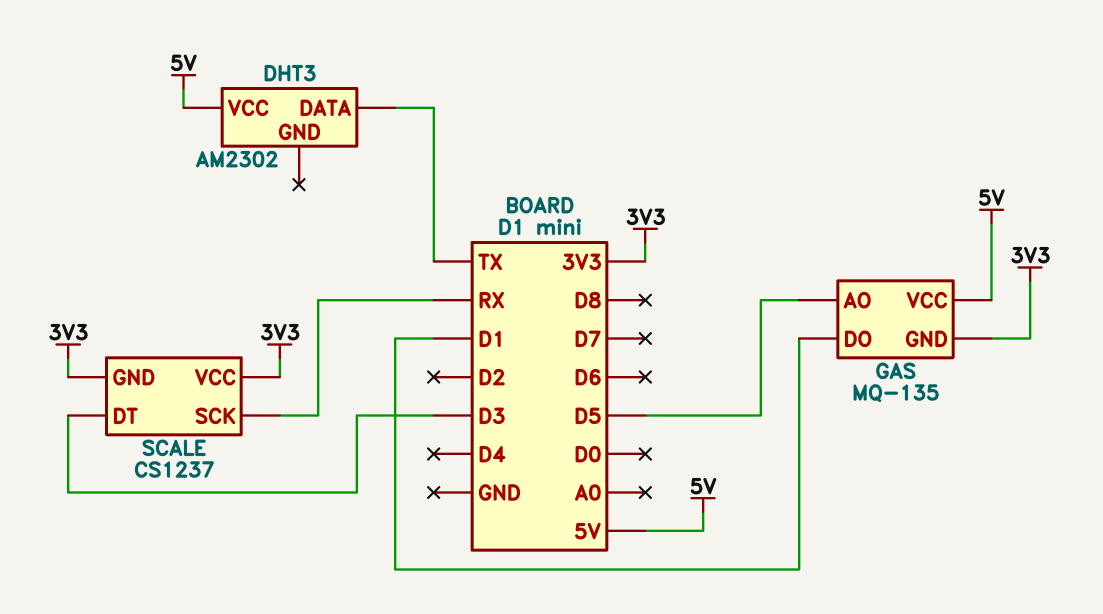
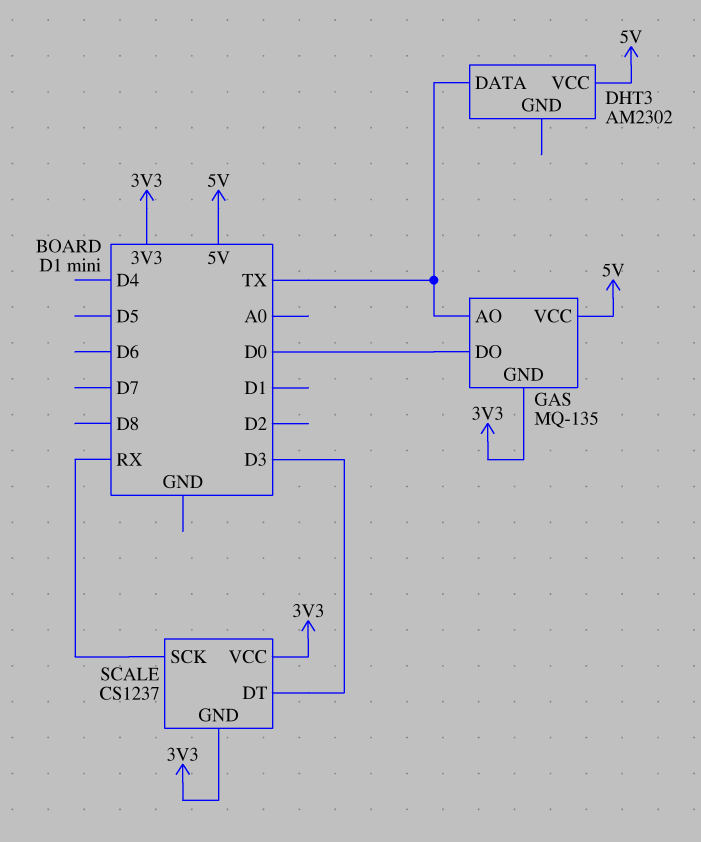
GAS pin AO: D5 -> TX
GAS pin DO: D1 -> D0

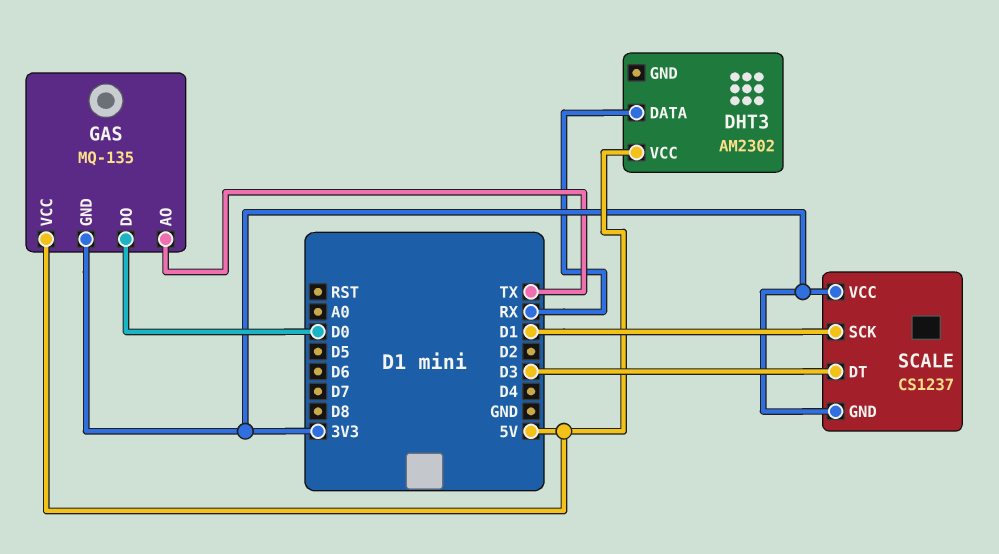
DHT3 pin DATA: TX -> RX
SCALE pin SCK: RX -> D1

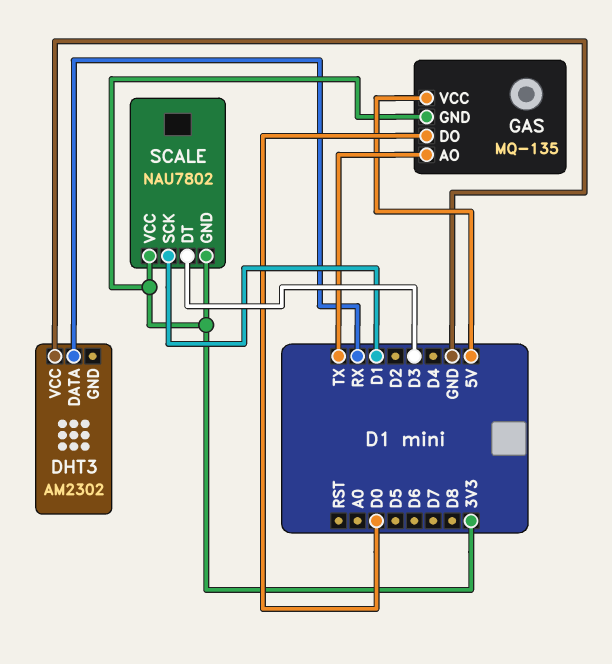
DHT3 pin VCC: 5V -> GND
SCALE: CS1237 -> NAU7802

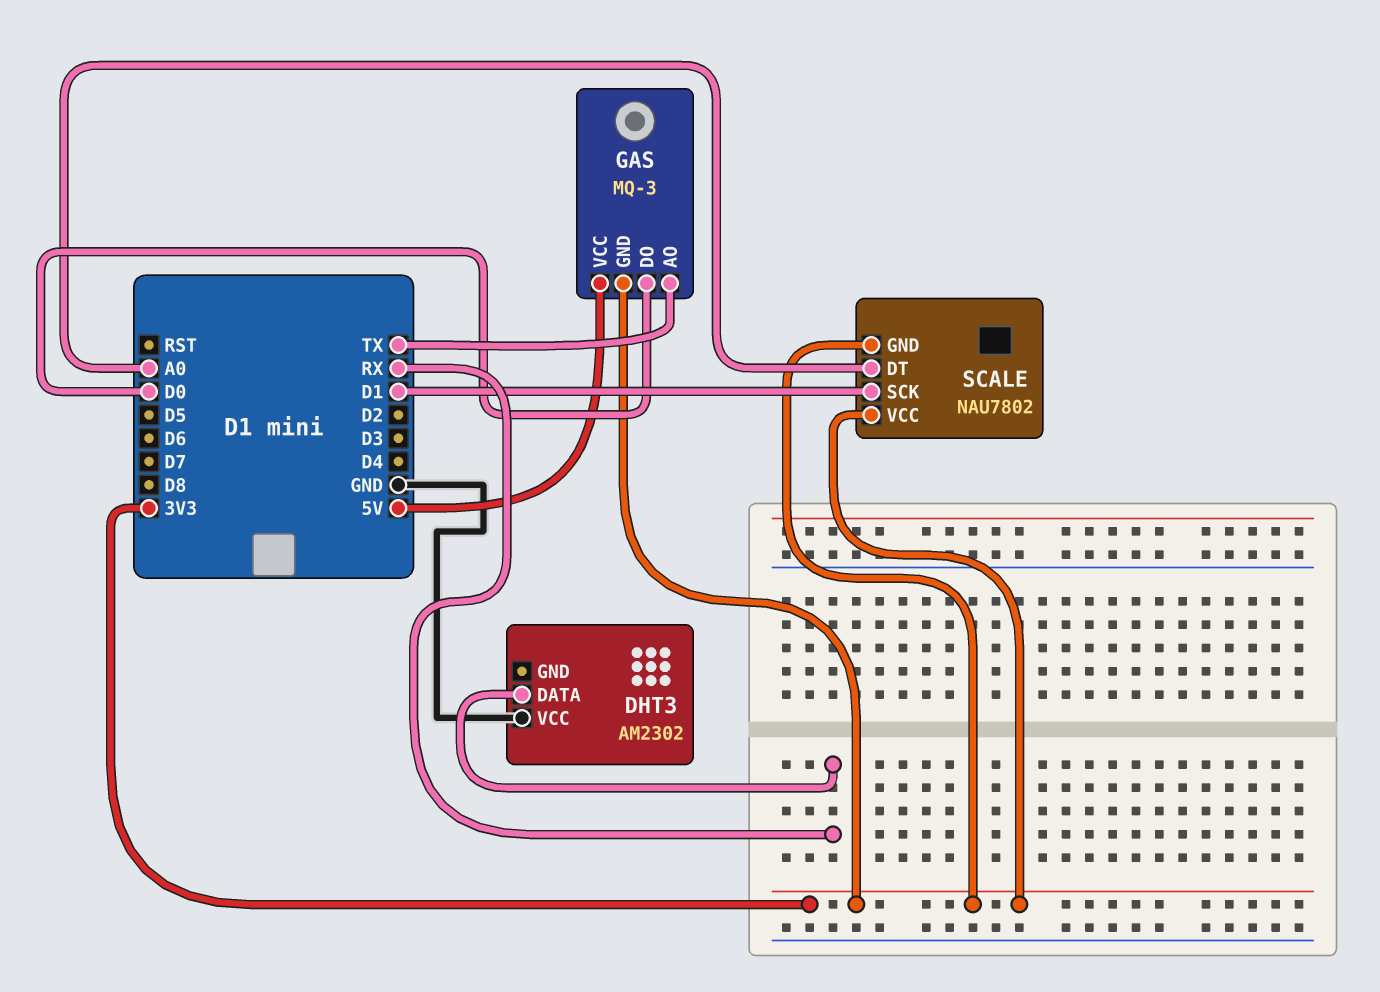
GAS: MQ-135 -> MQ-3
SCALE pin DT: D3 -> A0

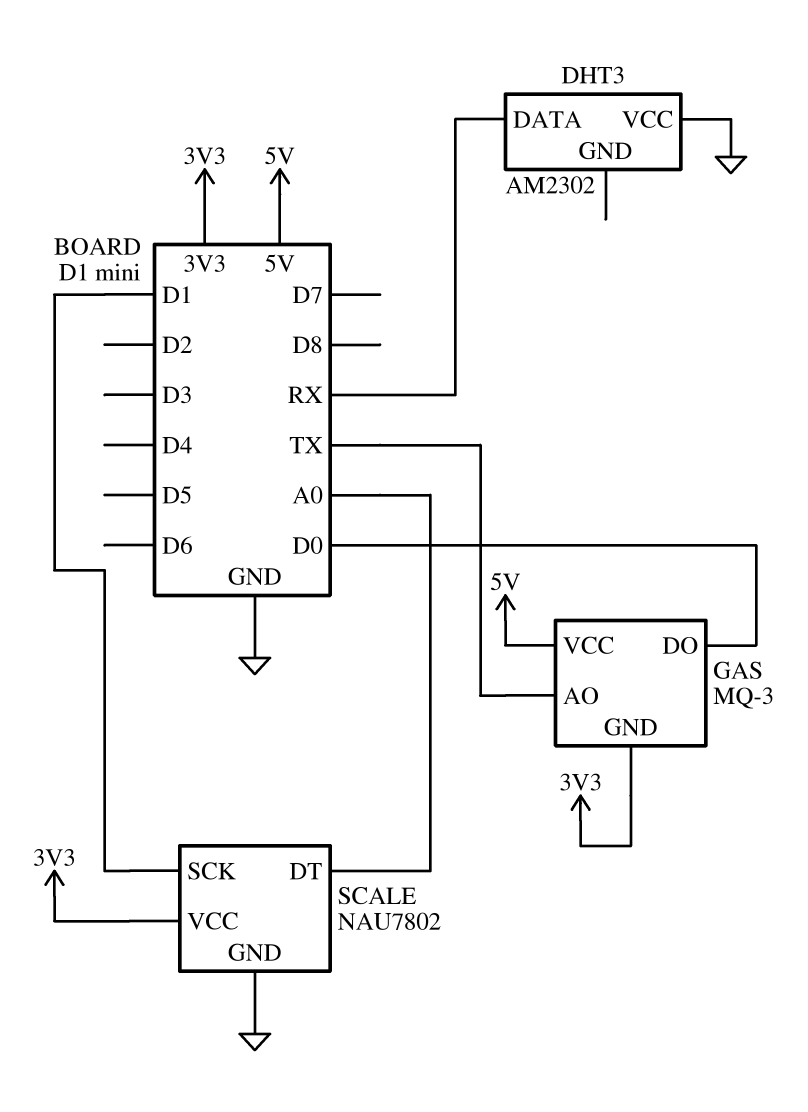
SCALE pin GND: 3V3 -> GND

